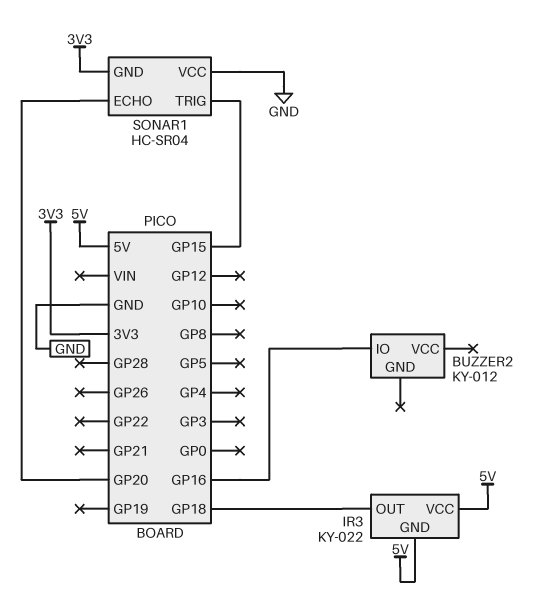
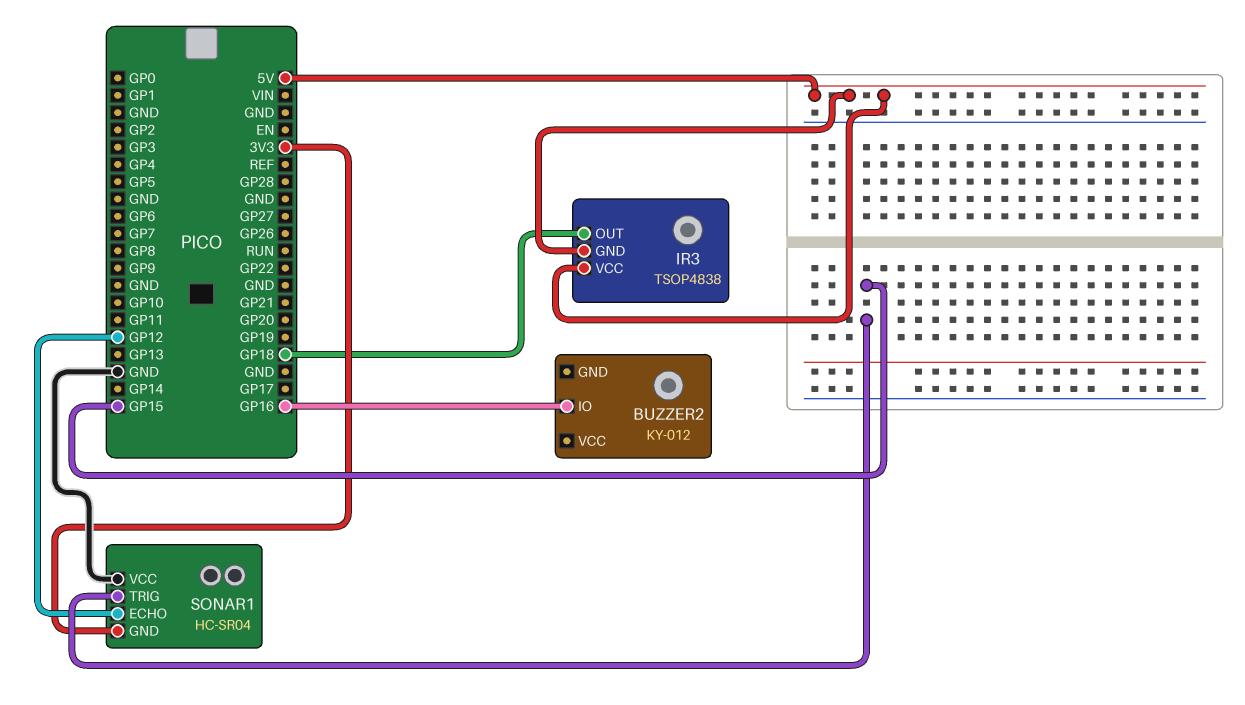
IR3: KY-022 -> TSOP4838
SONAR1 pin ECHO: GP20 -> GP12

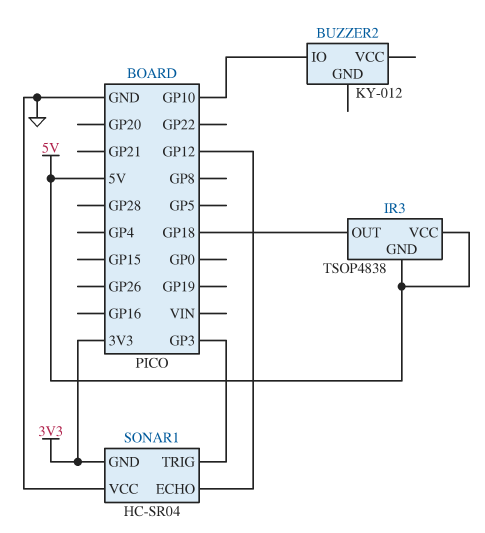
BUZZER2 pin IO: GP16 -> GP10
SONAR1 pin TRIG: GP15 -> GP3

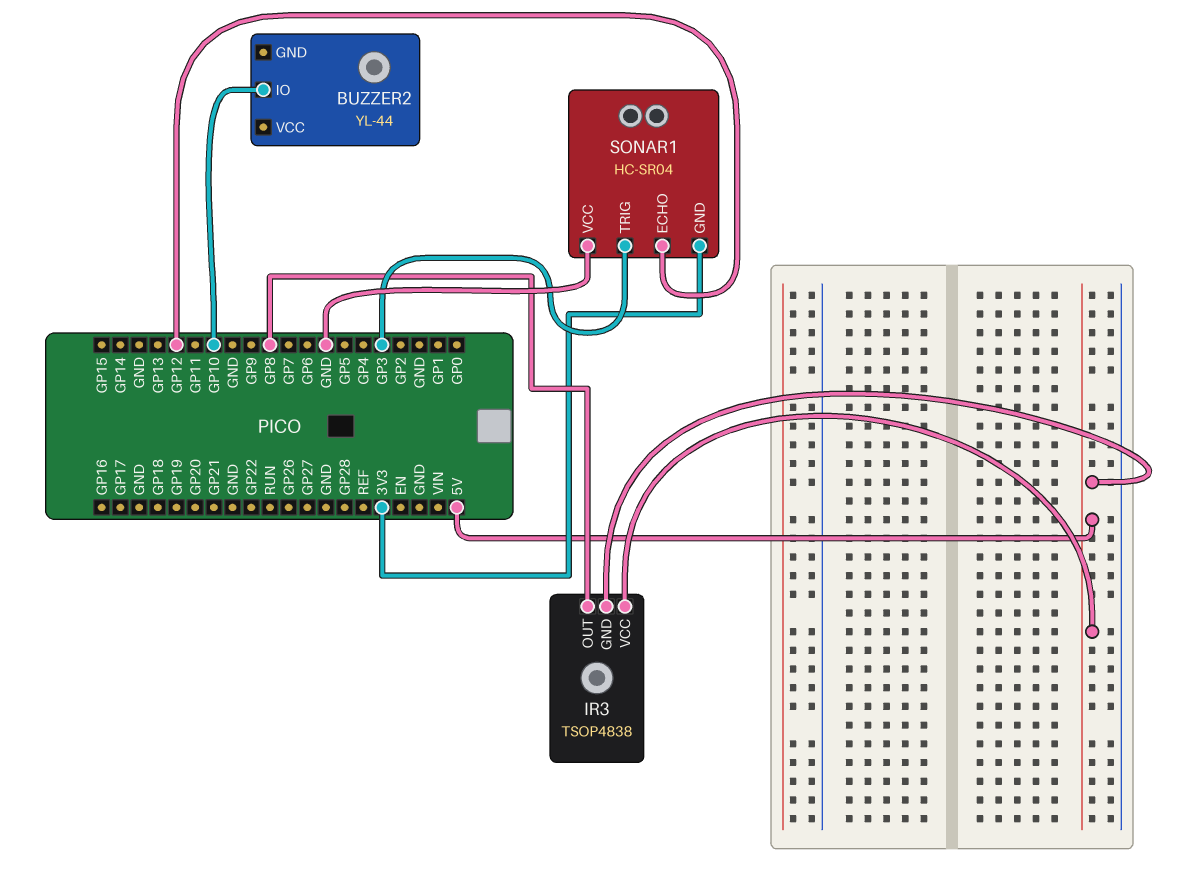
BUZZER2: KY-012 -> YL-44
IR3 pin OUT: GP18 -> GP8

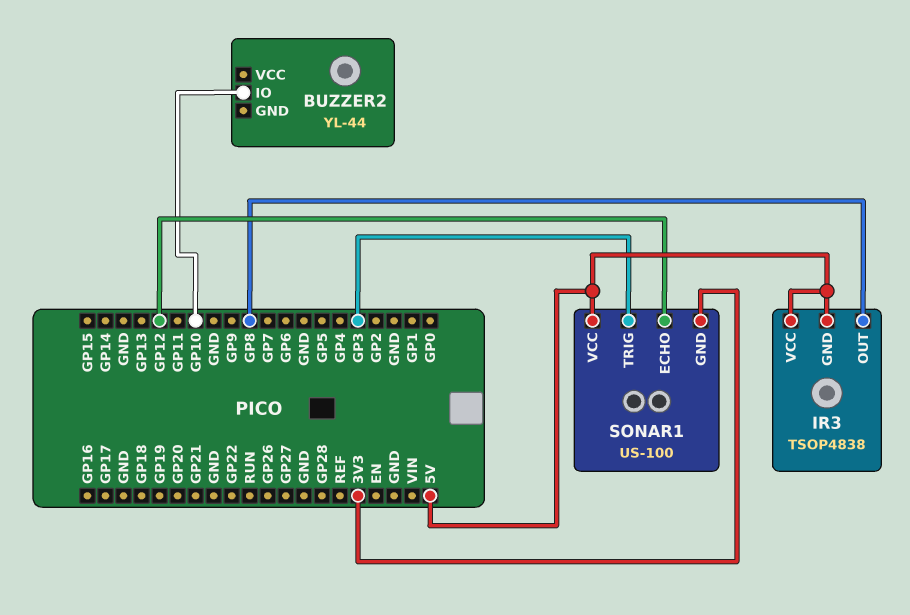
SONAR1: HC-SR04 -> US-100
SONAR1 pin VCC: GND -> 5V

